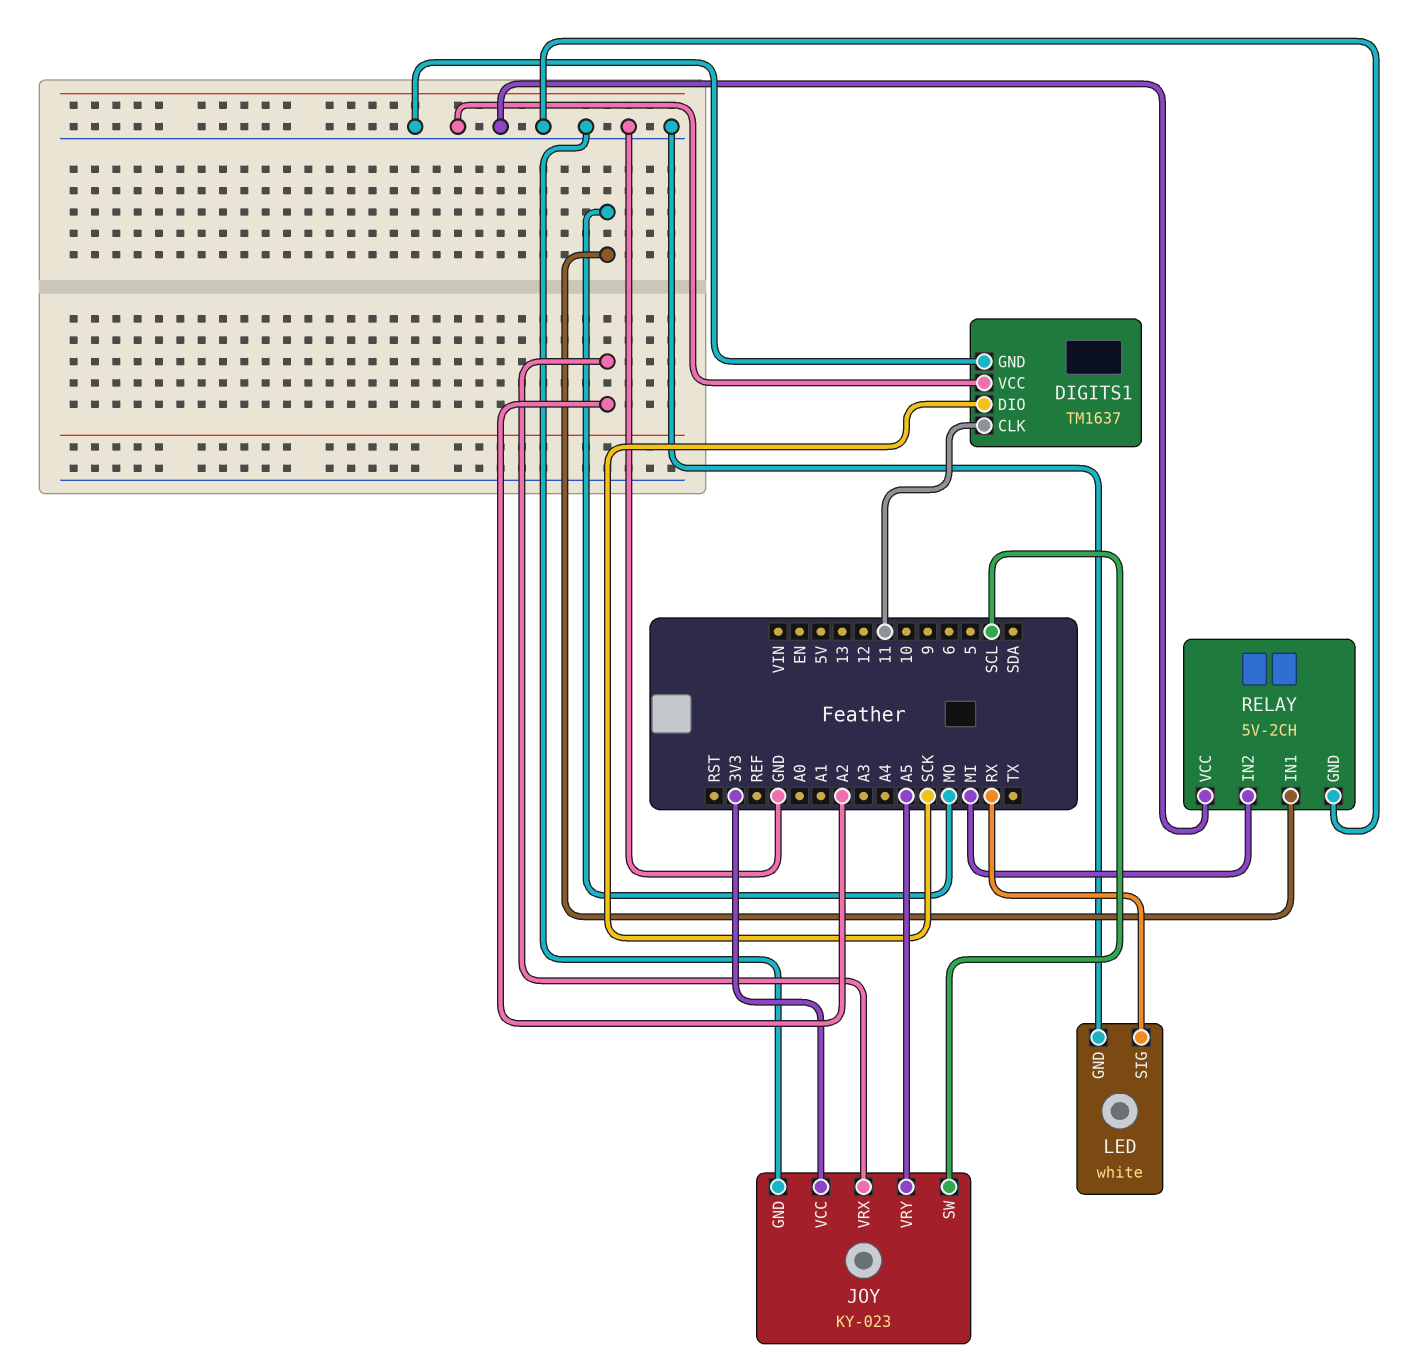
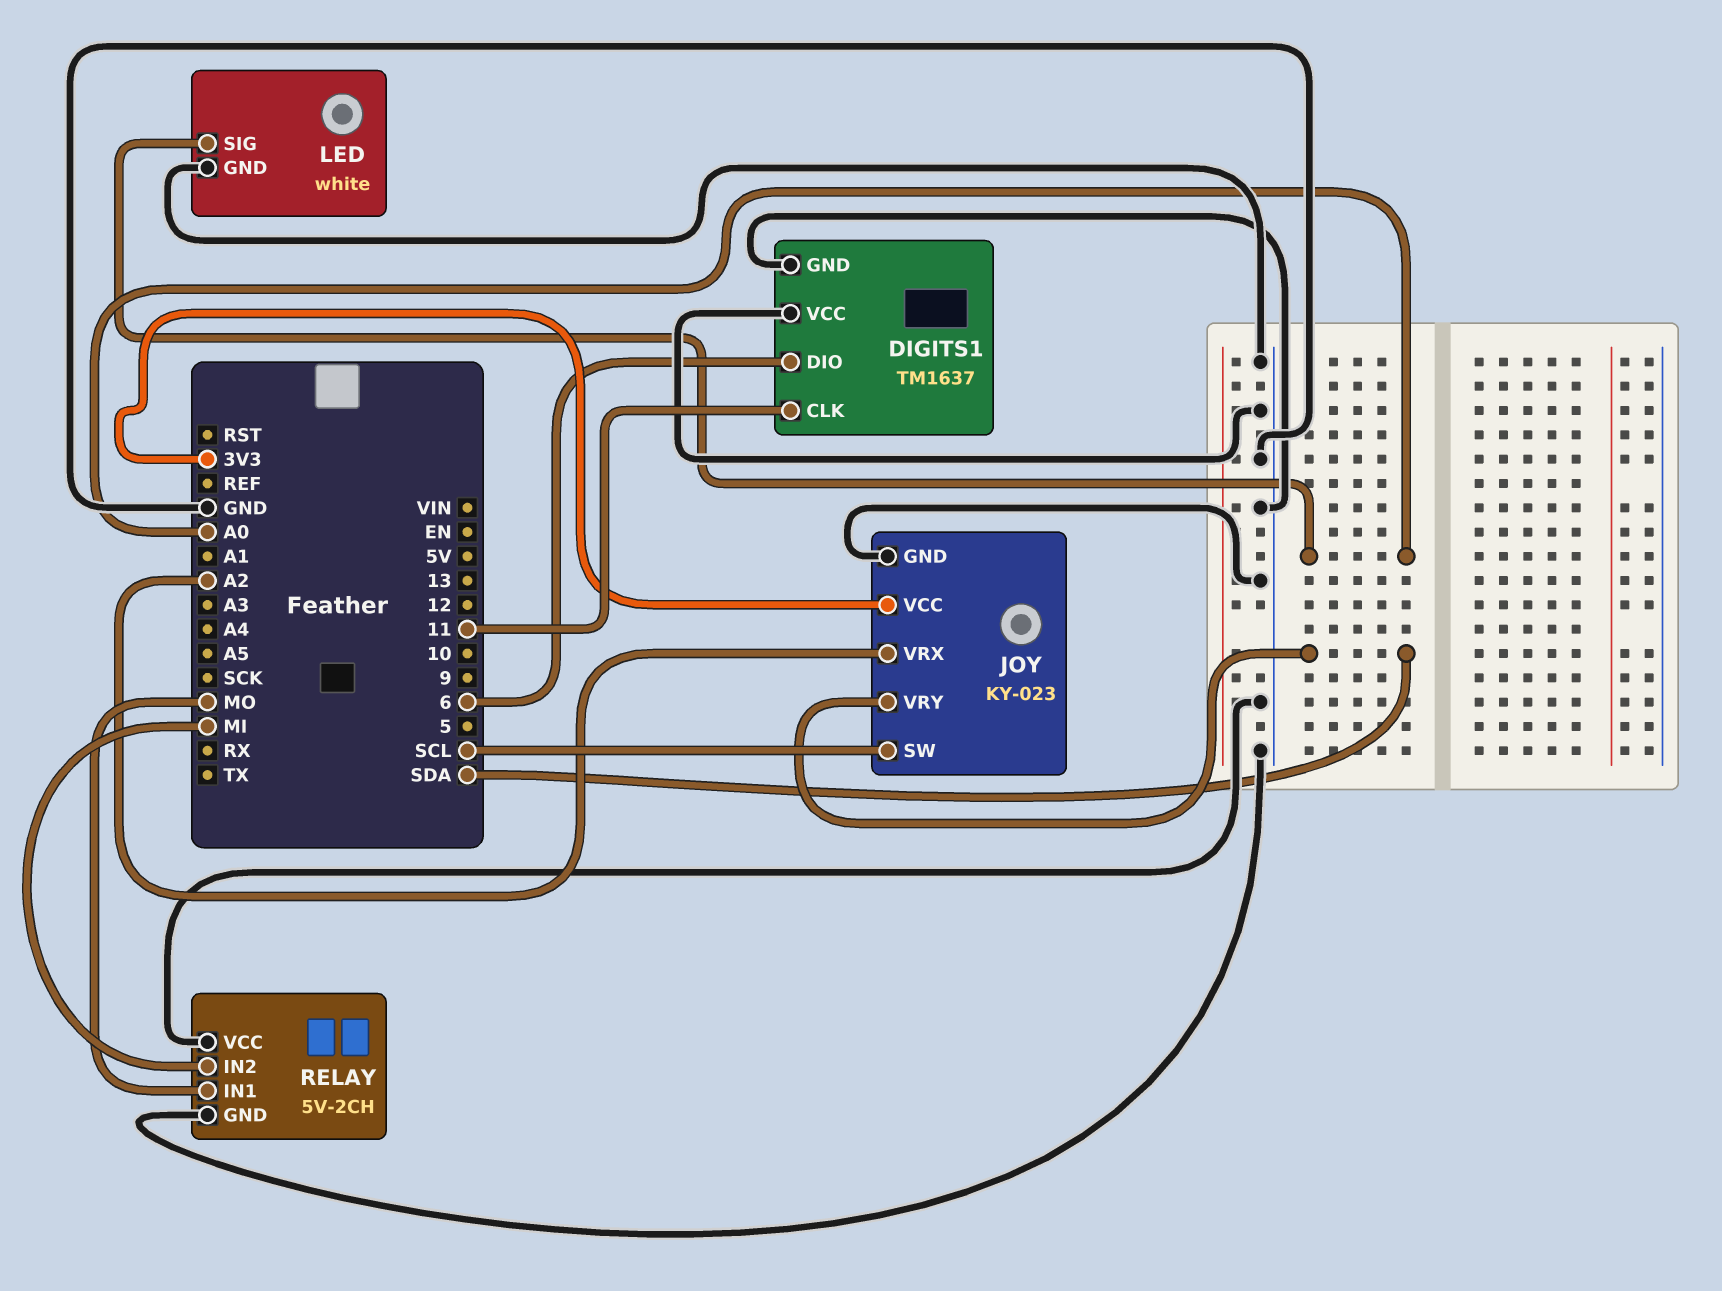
DIGITS1 pin DIO: SCK -> 6
JOY pin VRY: A5 -> SDA
LED pin SIG: RX -> A0

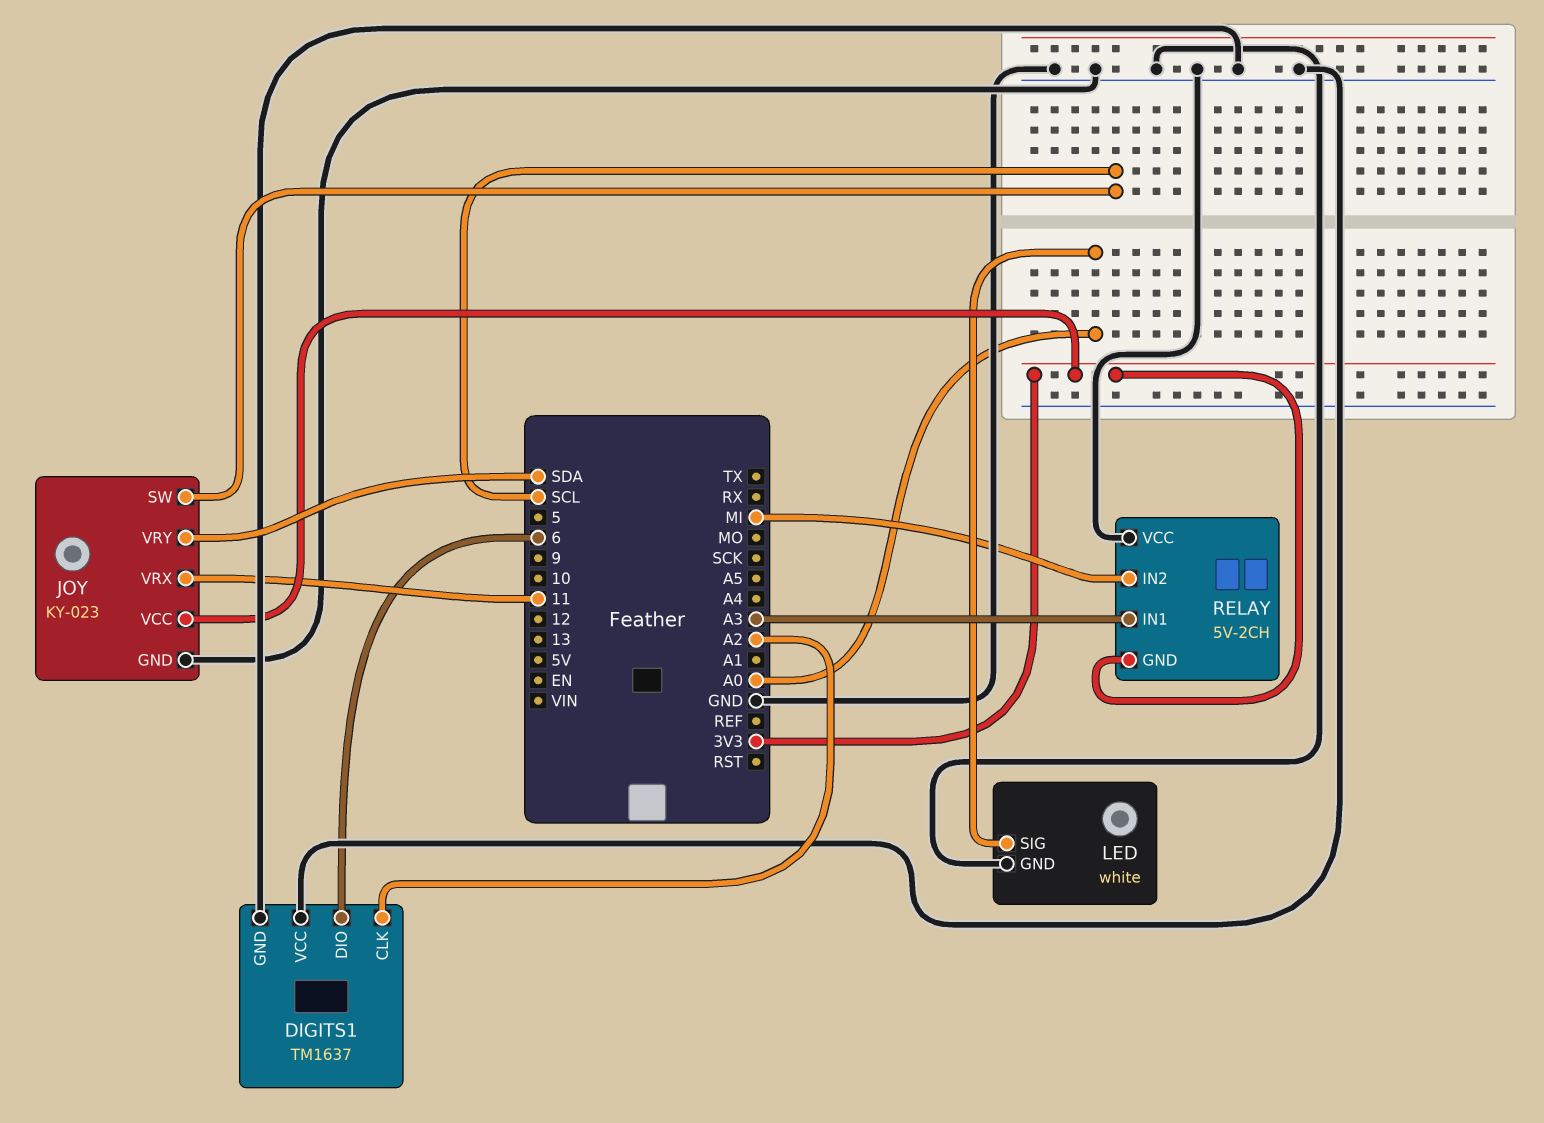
DIGITS1 pin CLK: 11 -> A2
JOY pin VRX: A2 -> 11
RELAY pin GND: GND -> 3V3
RELAY pin IN1: MO -> A3

